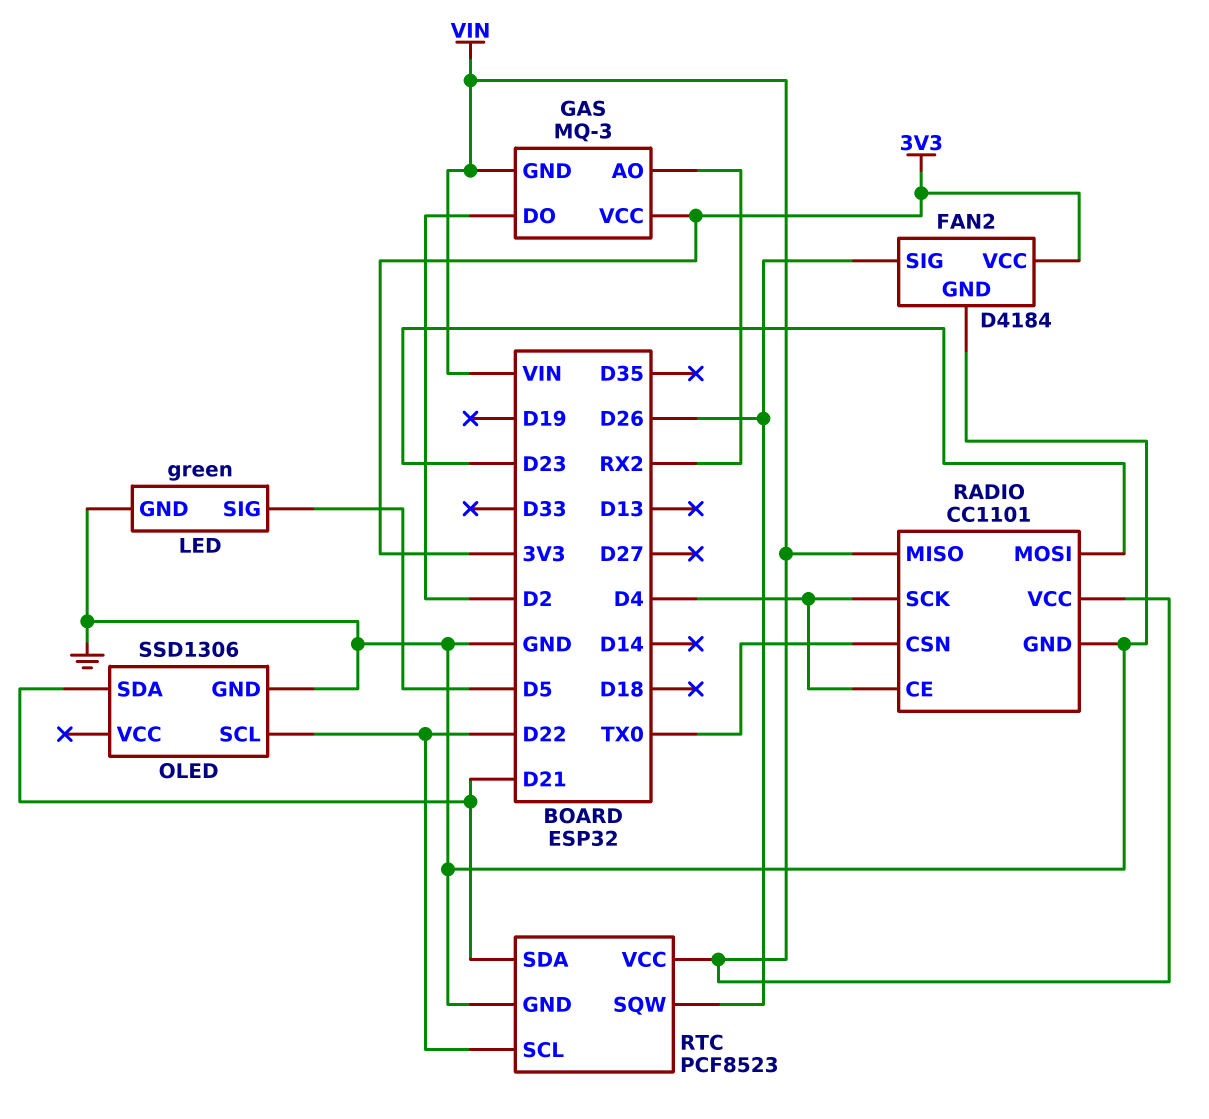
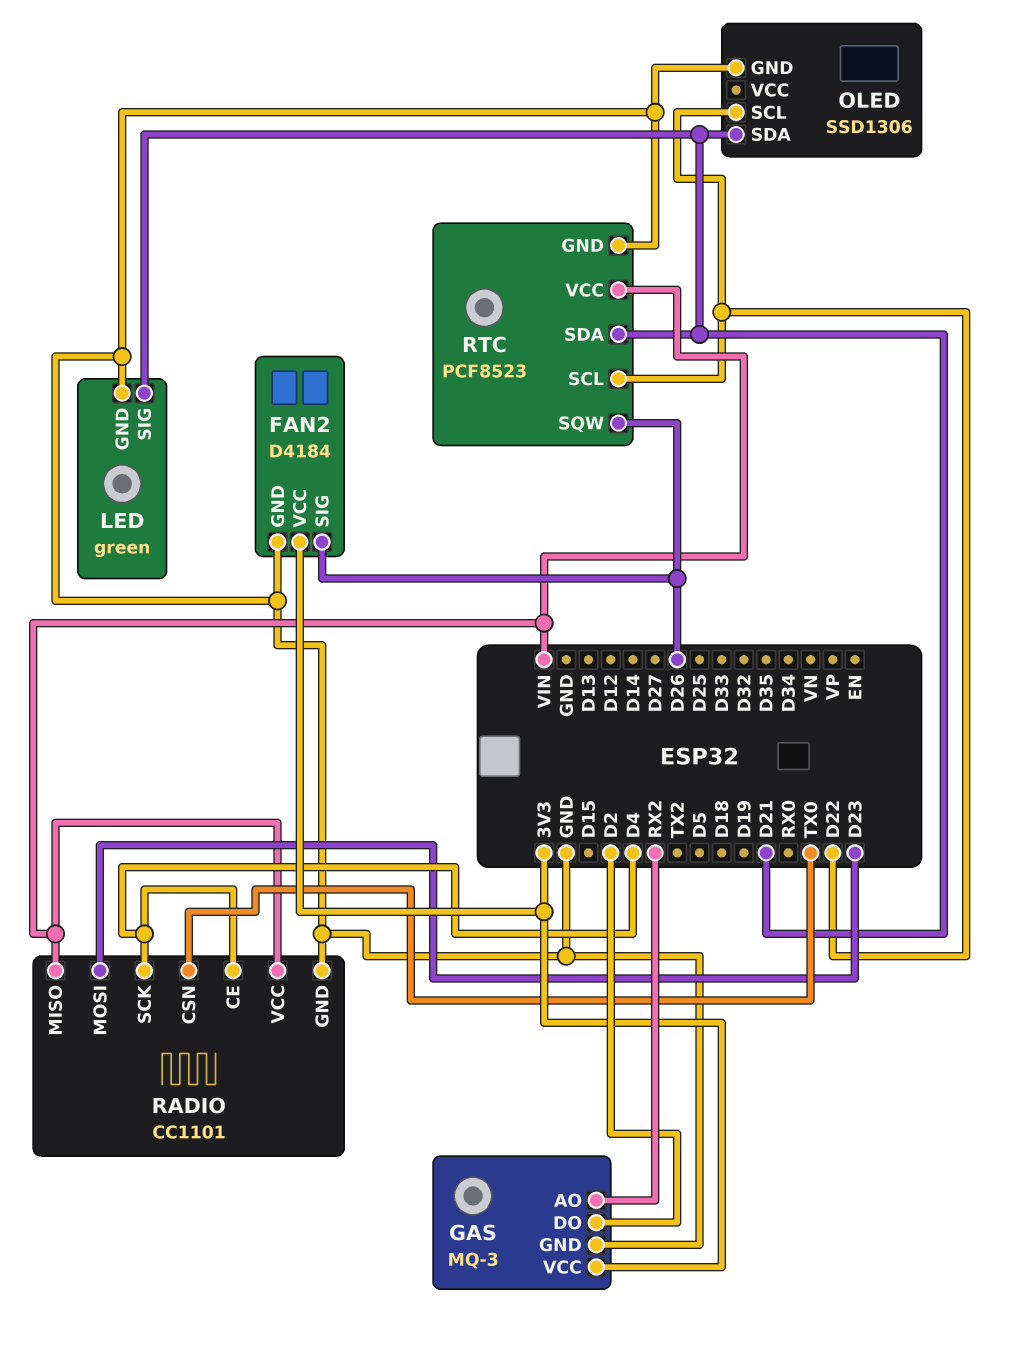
GAS pin GND: VIN -> GND
LED pin SIG: D5 -> D21

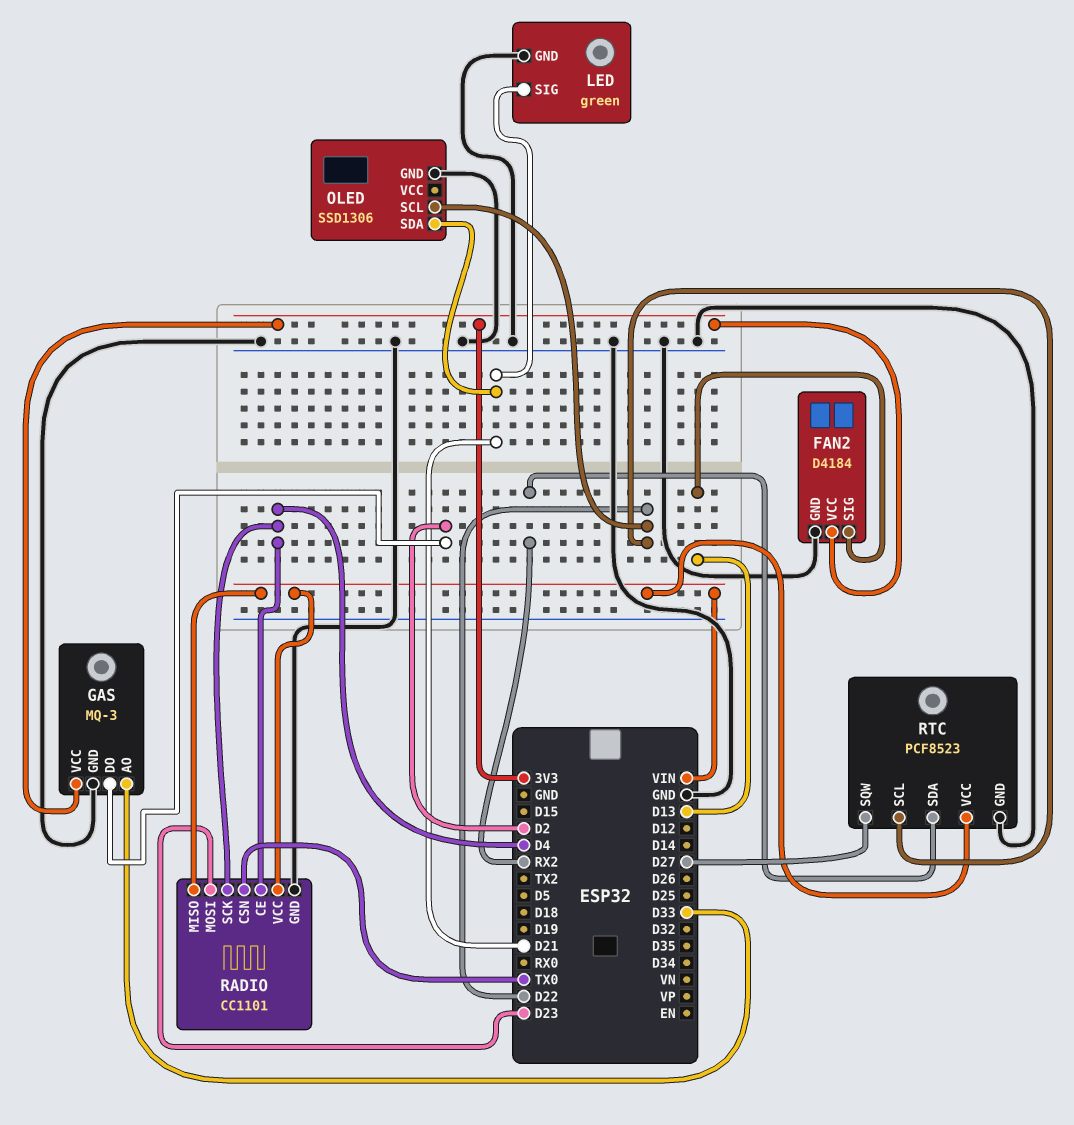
FAN2 pin SIG: D26 -> D13
GAS pin AO: RX2 -> D33
RTC pin SDA: D21 -> RX2
RTC pin SQW: D26 -> D27

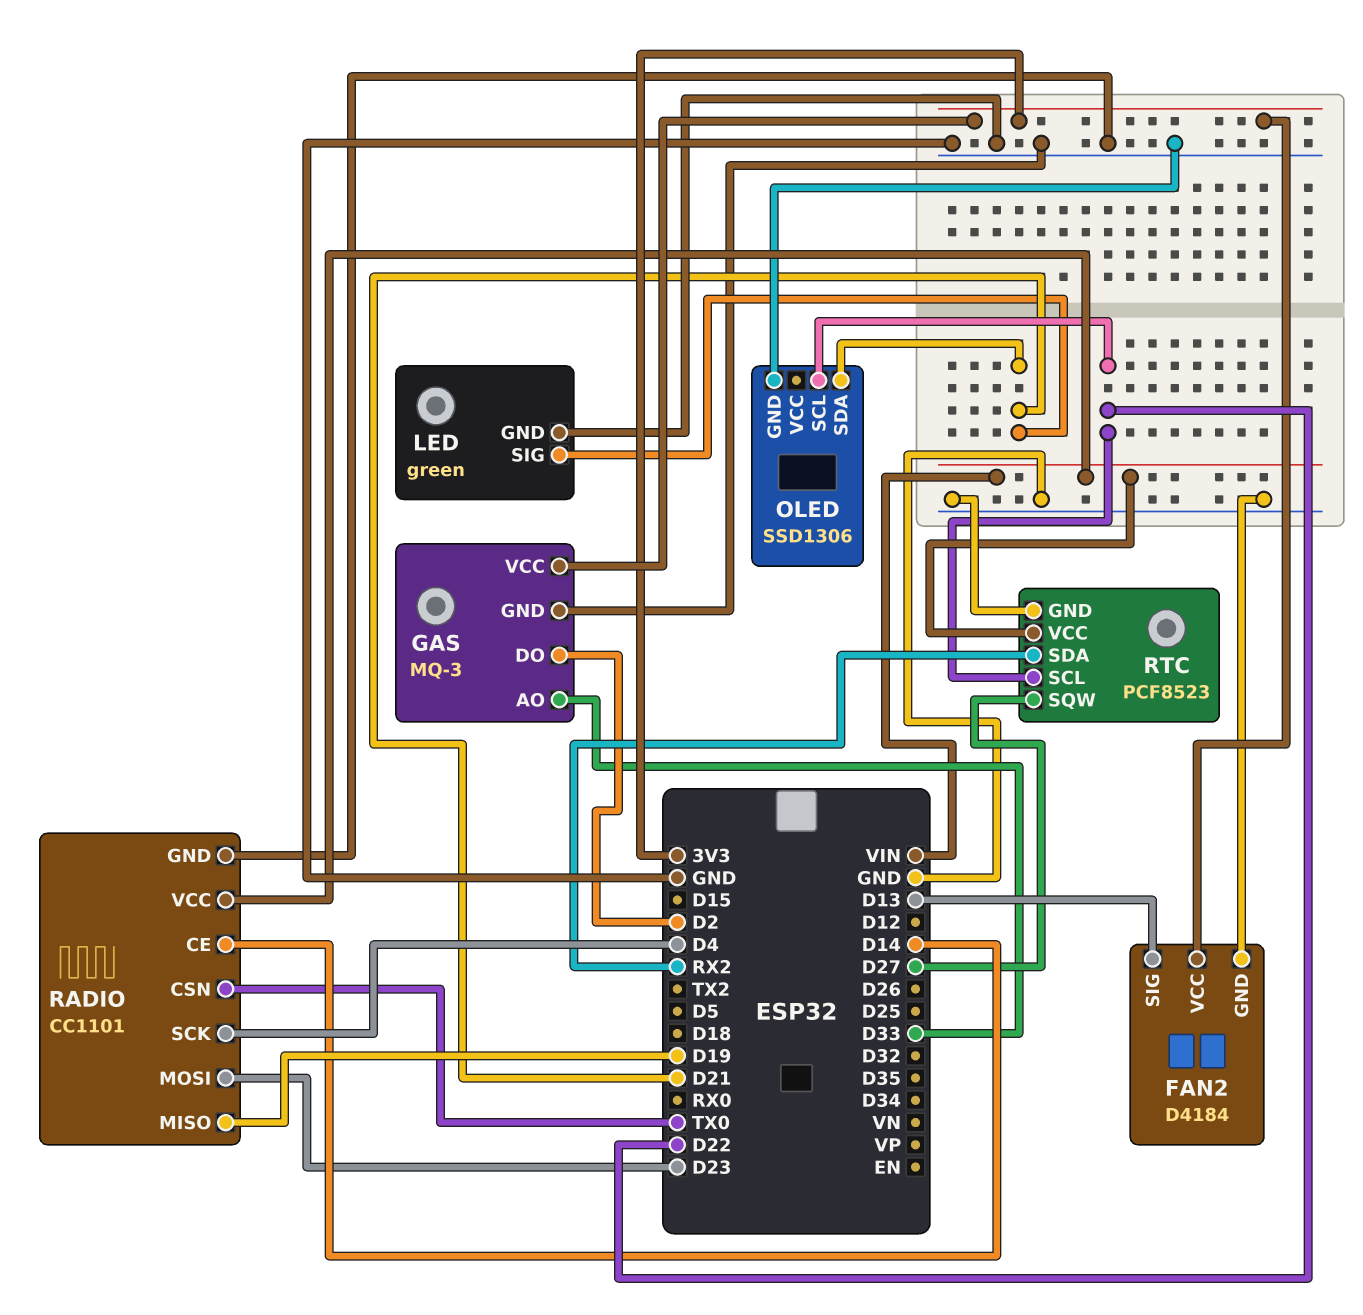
RADIO pin CE: D4 -> D14
RADIO pin MISO: VIN -> D19

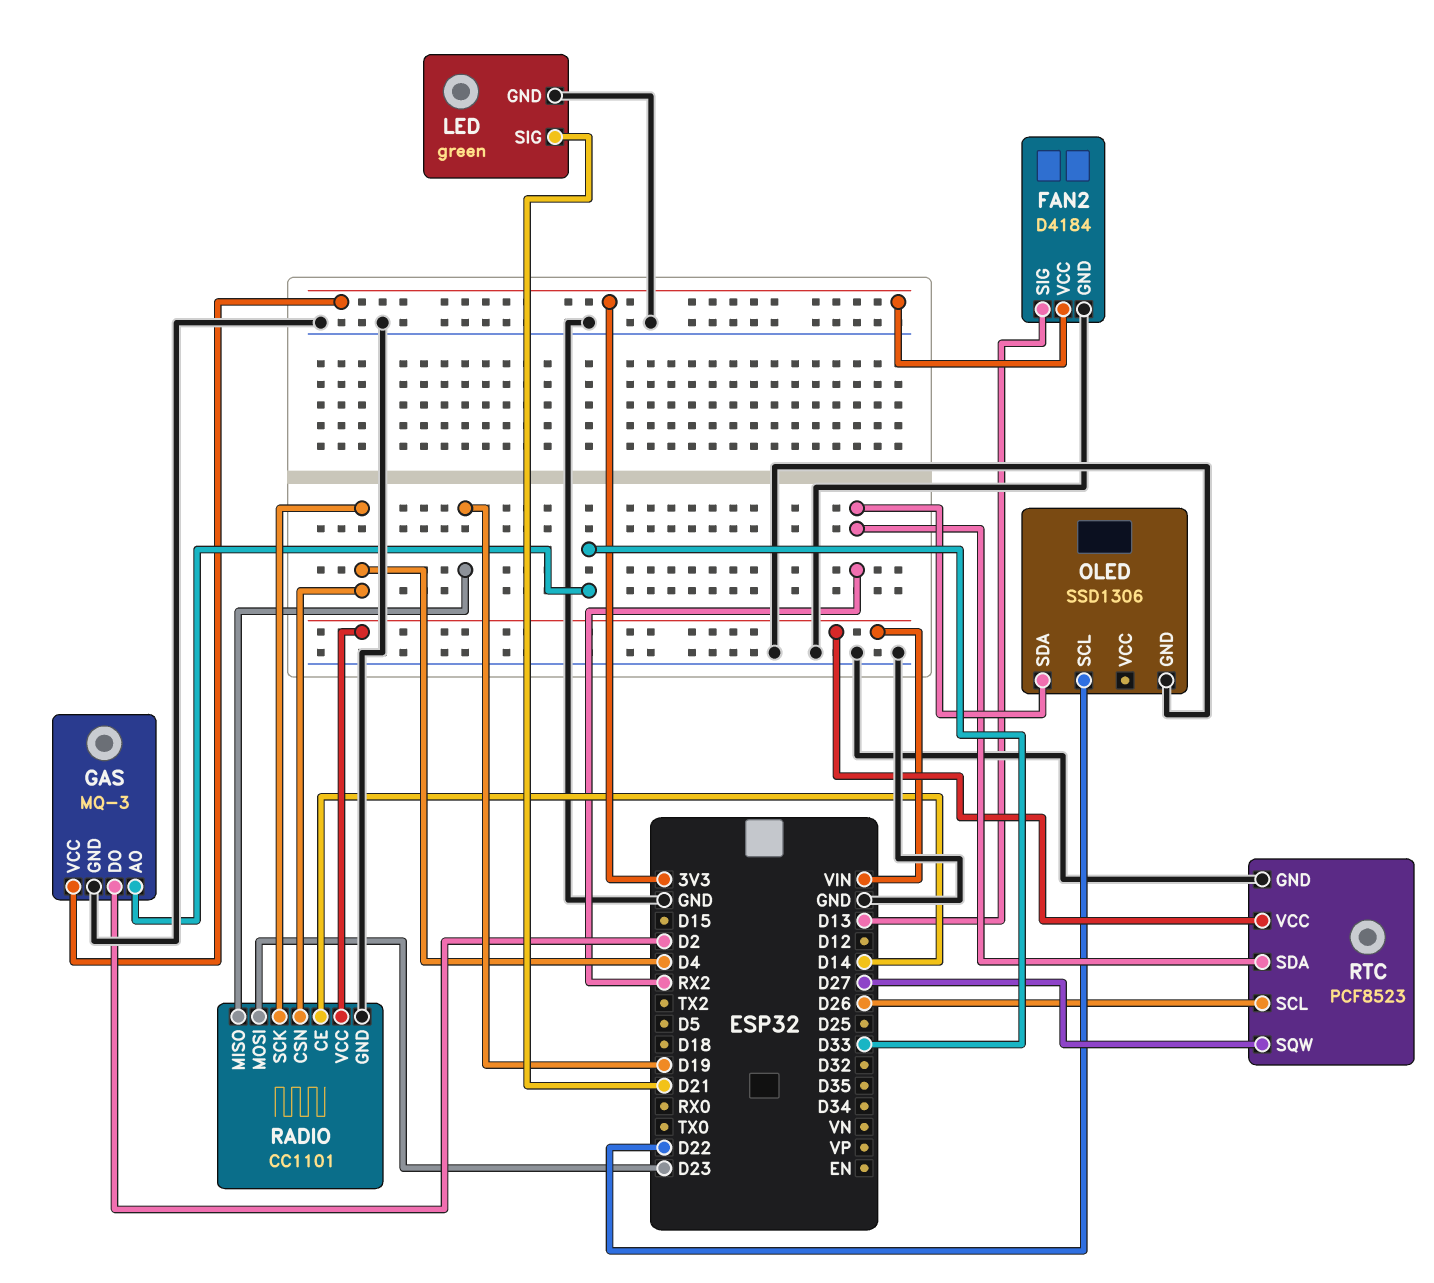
OLED pin SDA: D21 -> RX2
RADIO pin CSN: TX0 -> D4
RTC pin SCL: D22 -> D26

